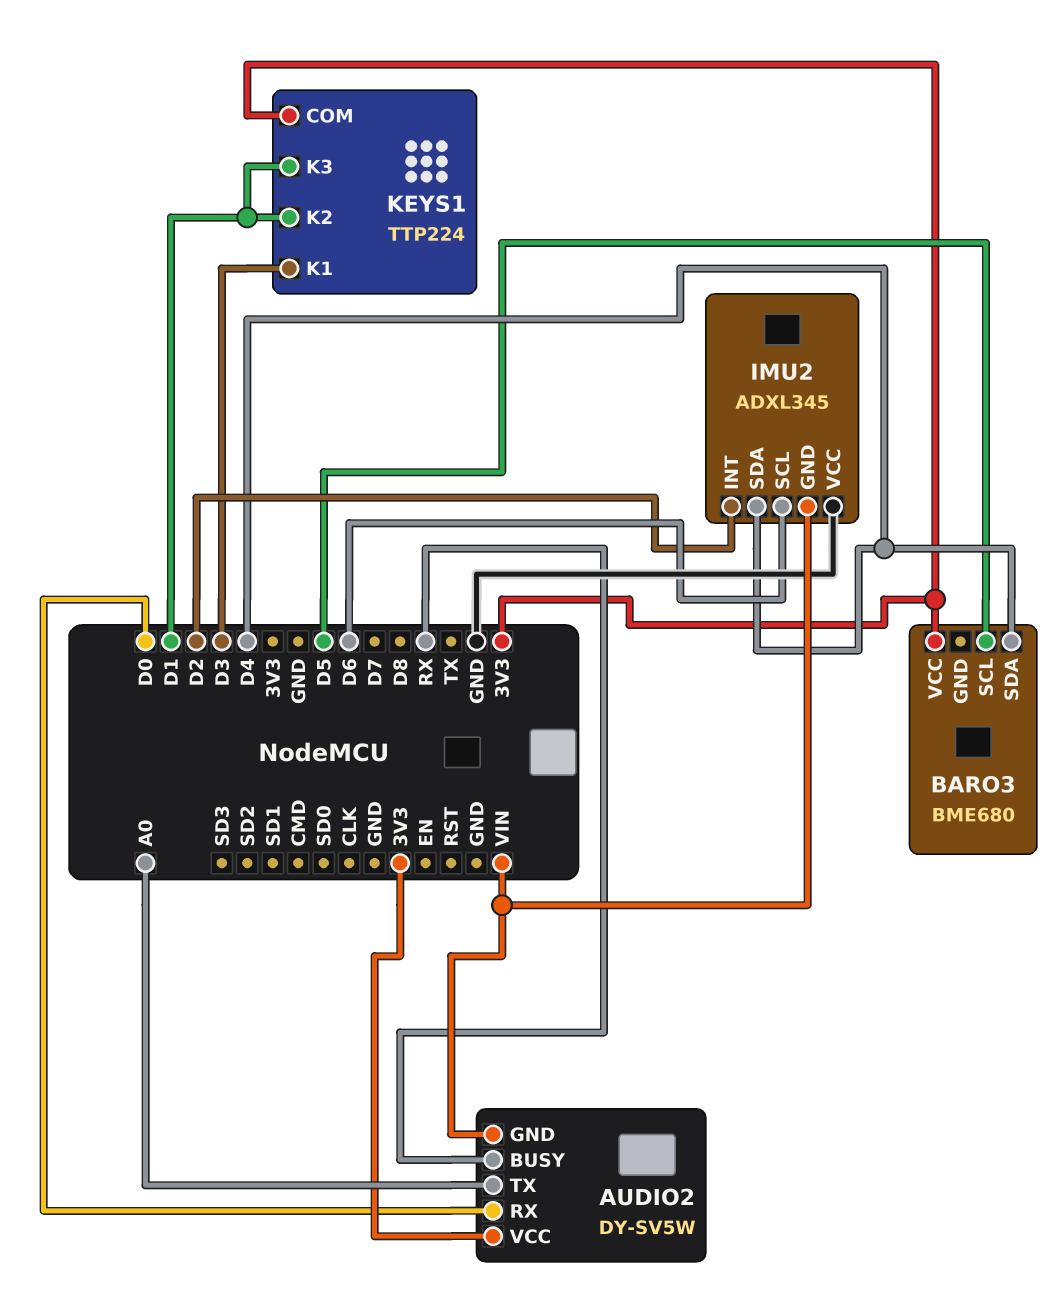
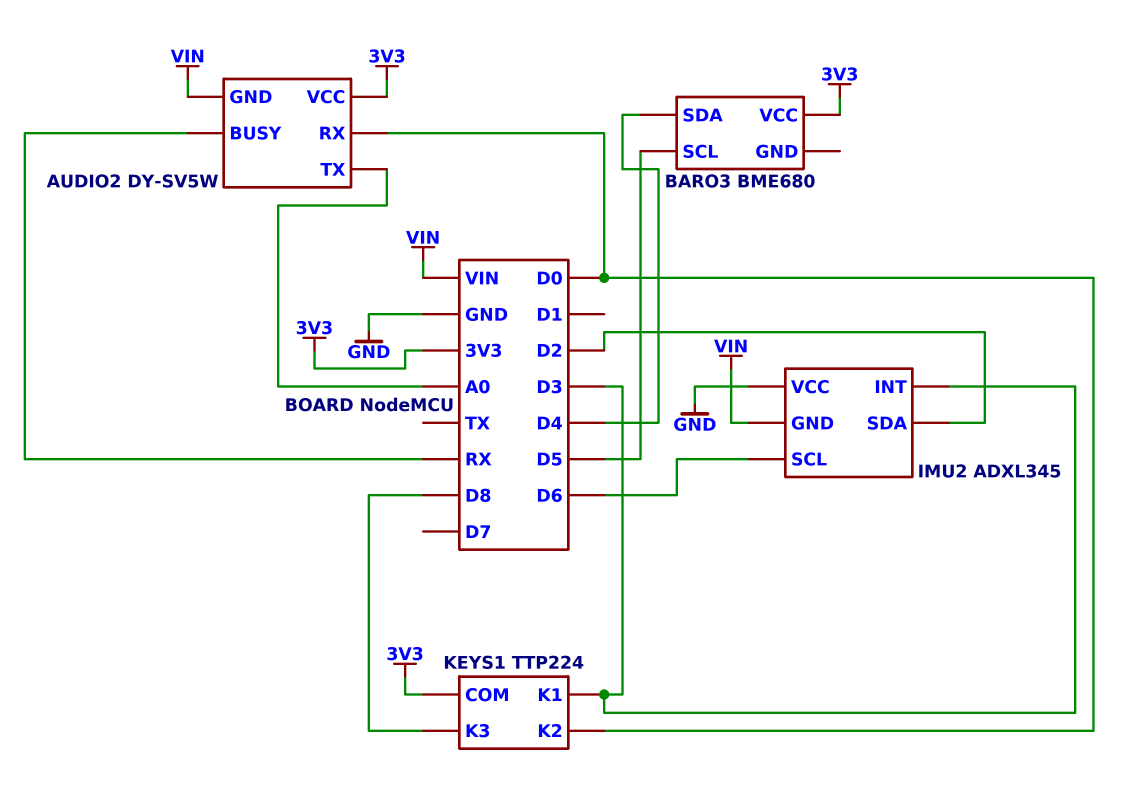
IMU2 pin INT: D2 -> D3
IMU2 pin SDA: D4 -> D2
KEYS1 pin K2: D1 -> D0
KEYS1 pin K3: D1 -> D8

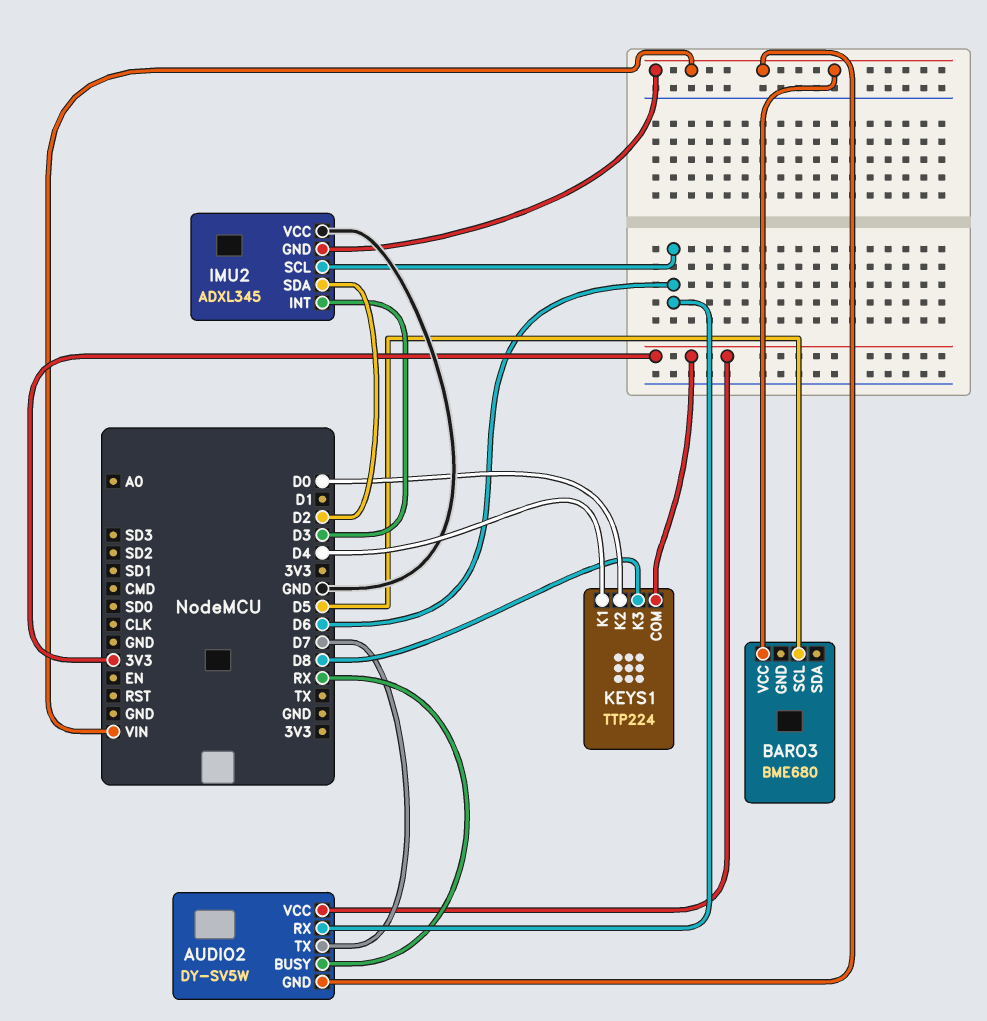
AUDIO2 pin RX: D0 -> D6
AUDIO2 pin TX: A0 -> D7
BARO3 pin SDA: D4 -> none
BARO3 pin VCC: 3V3 -> VIN
KEYS1 pin K1: D3 -> D4

